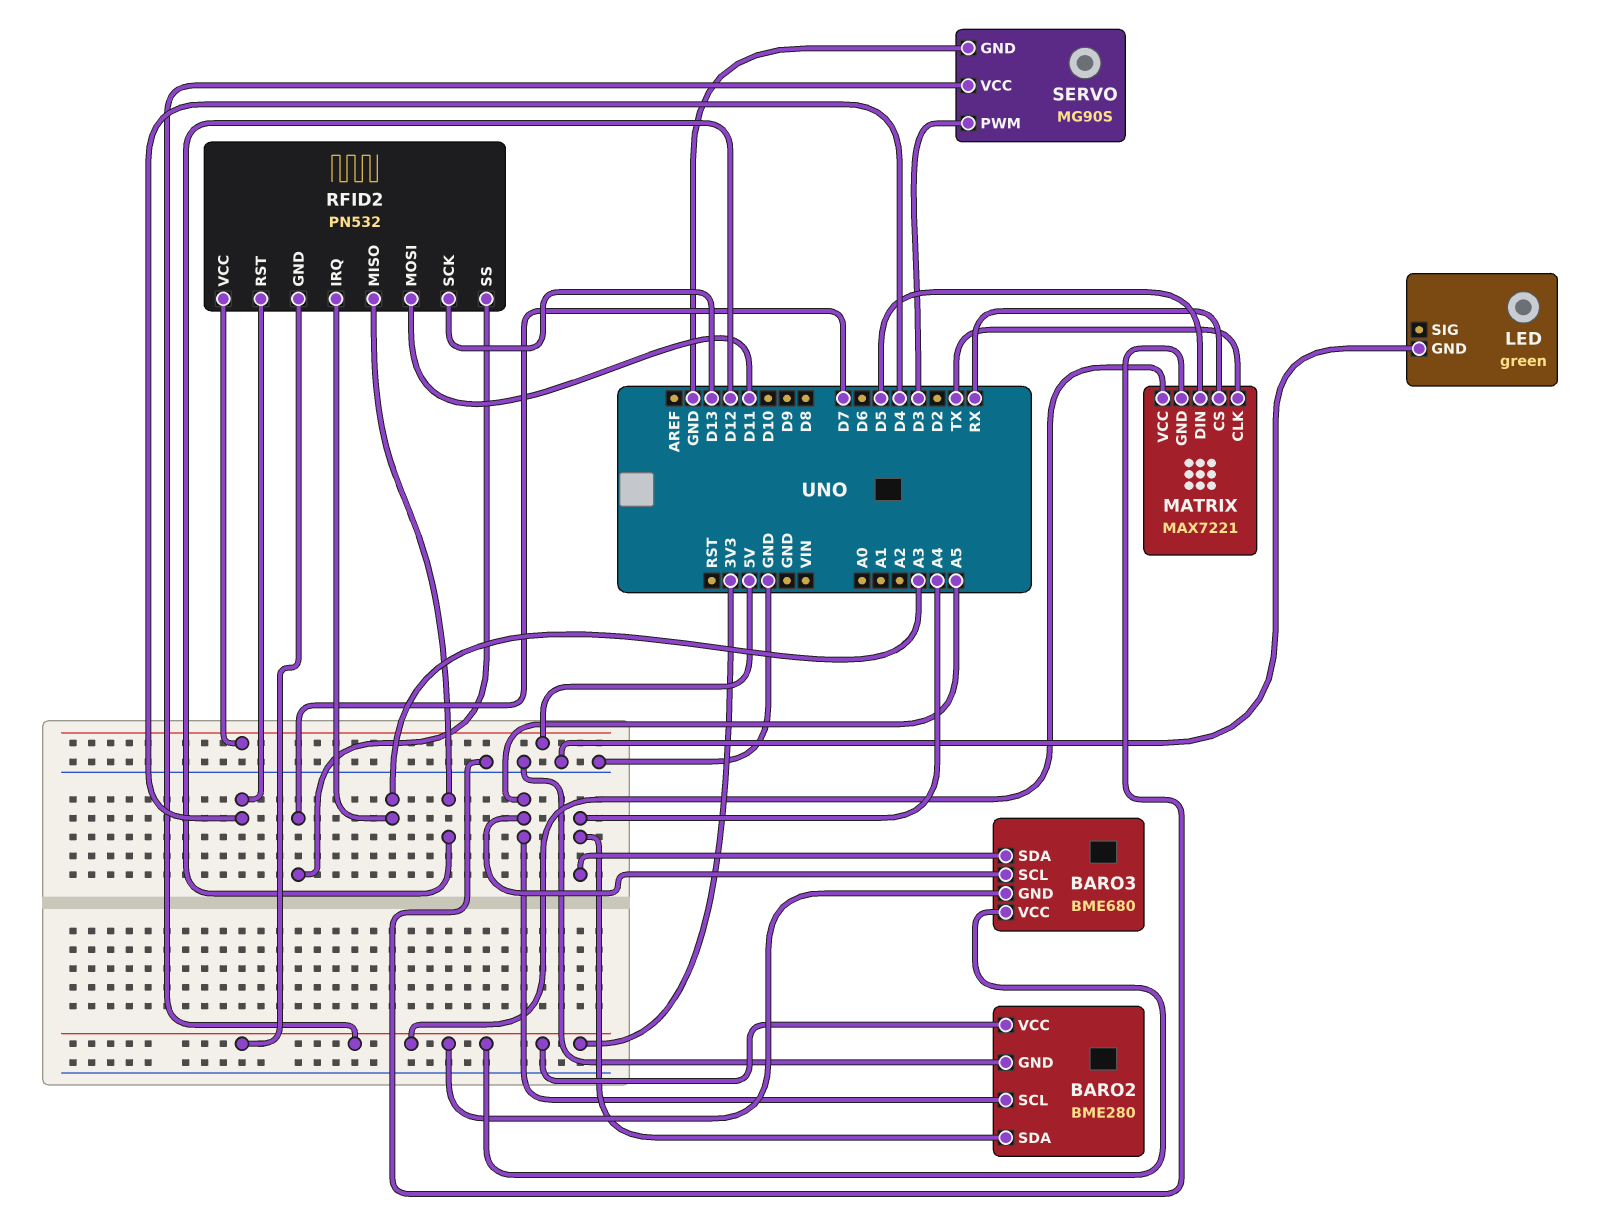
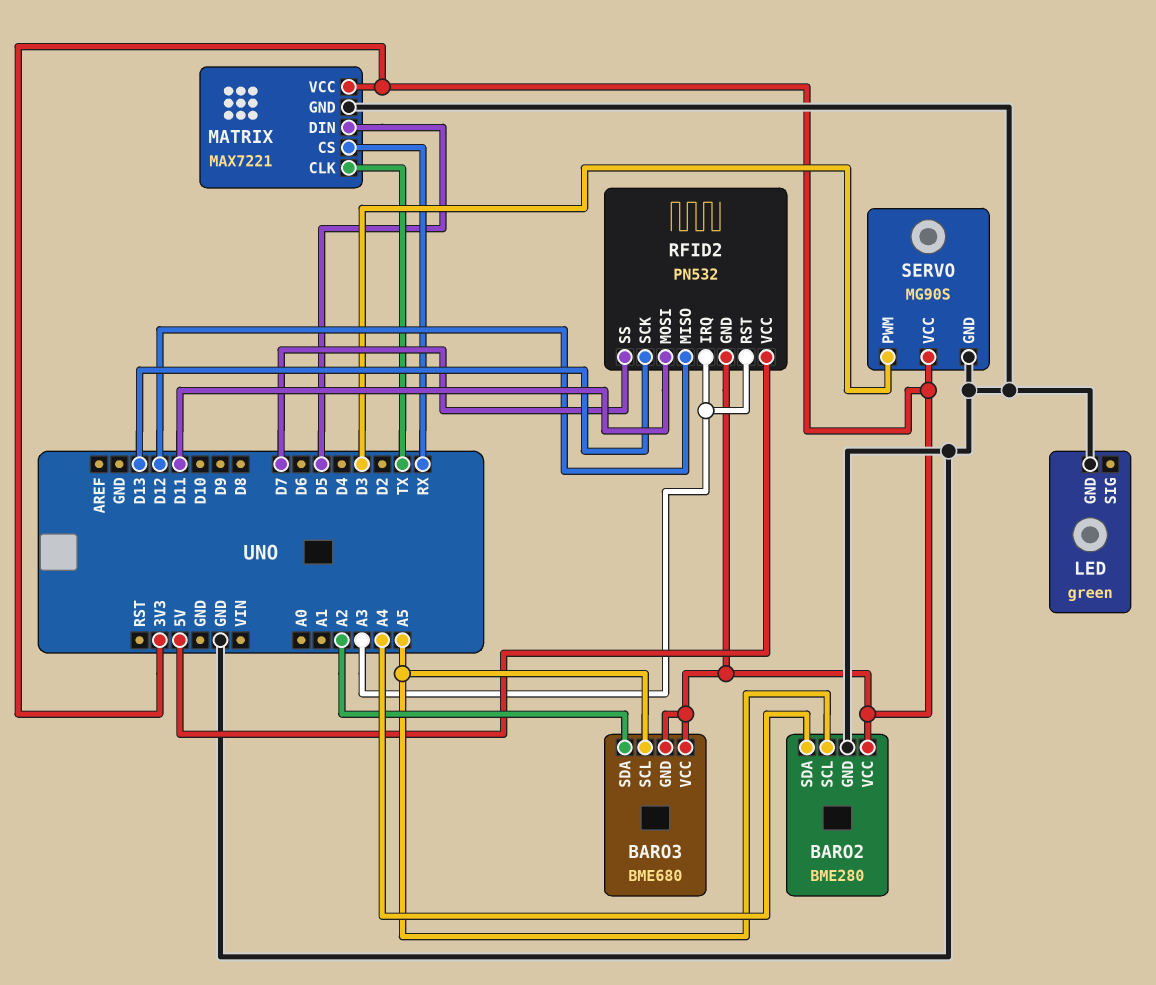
BARO3 pin SDA: A4 -> A2
RFID2 pin RST: D4 -> A3

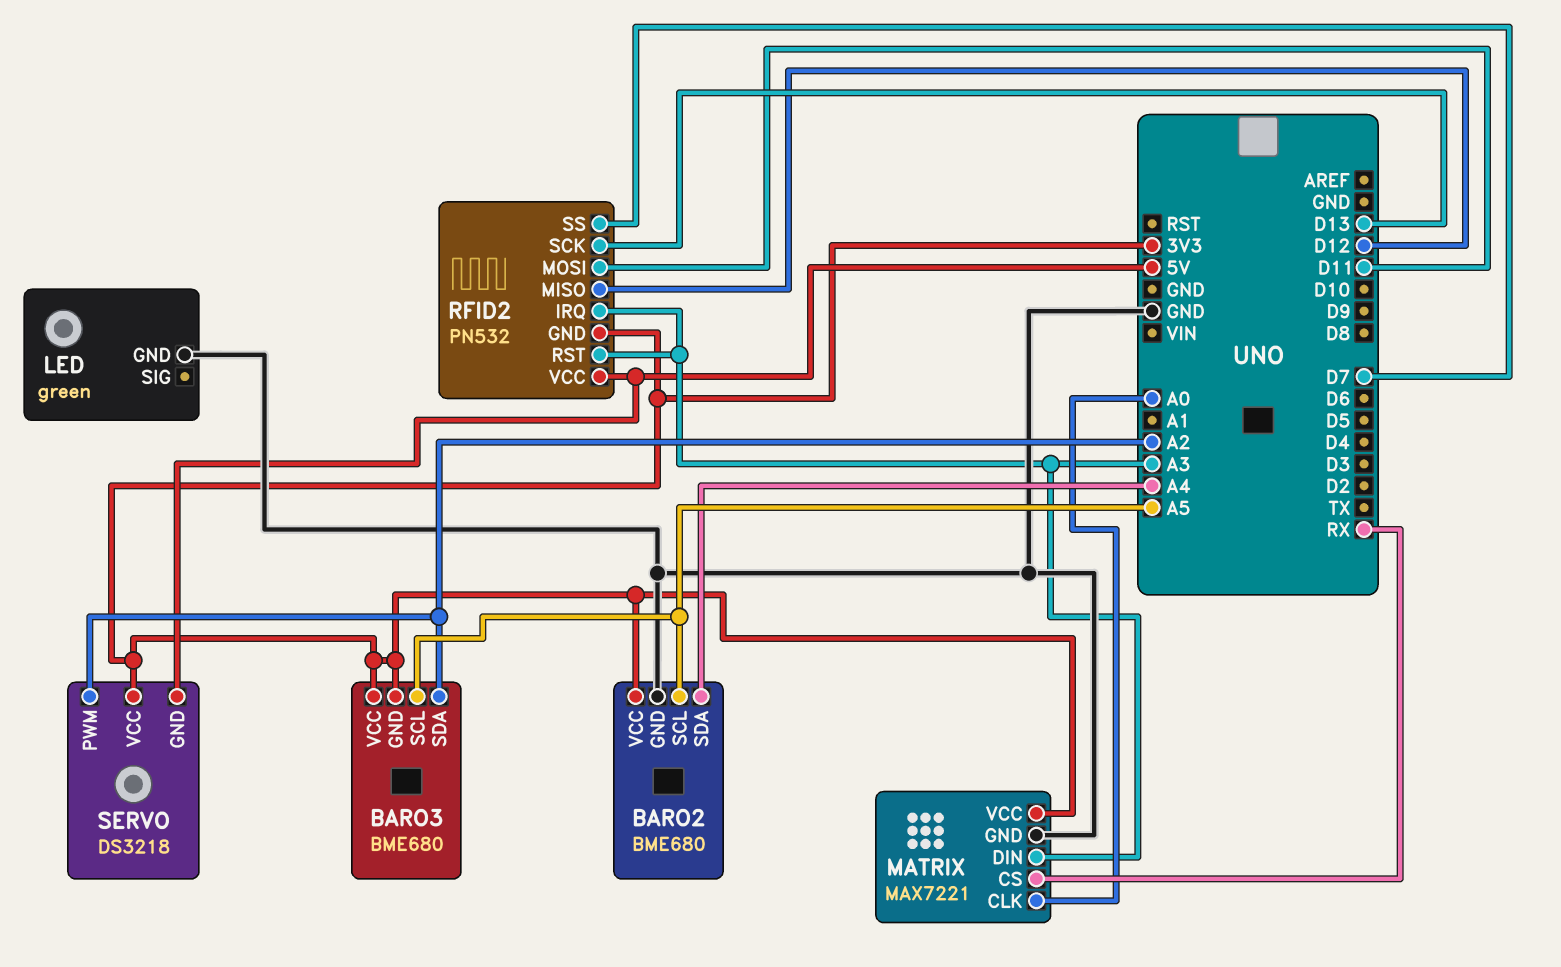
BARO2: BME280 -> BME680
MATRIX pin CLK: TX -> A0
MATRIX pin DIN: D5 -> A3
SERVO: MG90S -> DS3218
SERVO pin GND: GND -> 5V
SERVO pin PWM: D3 -> A2

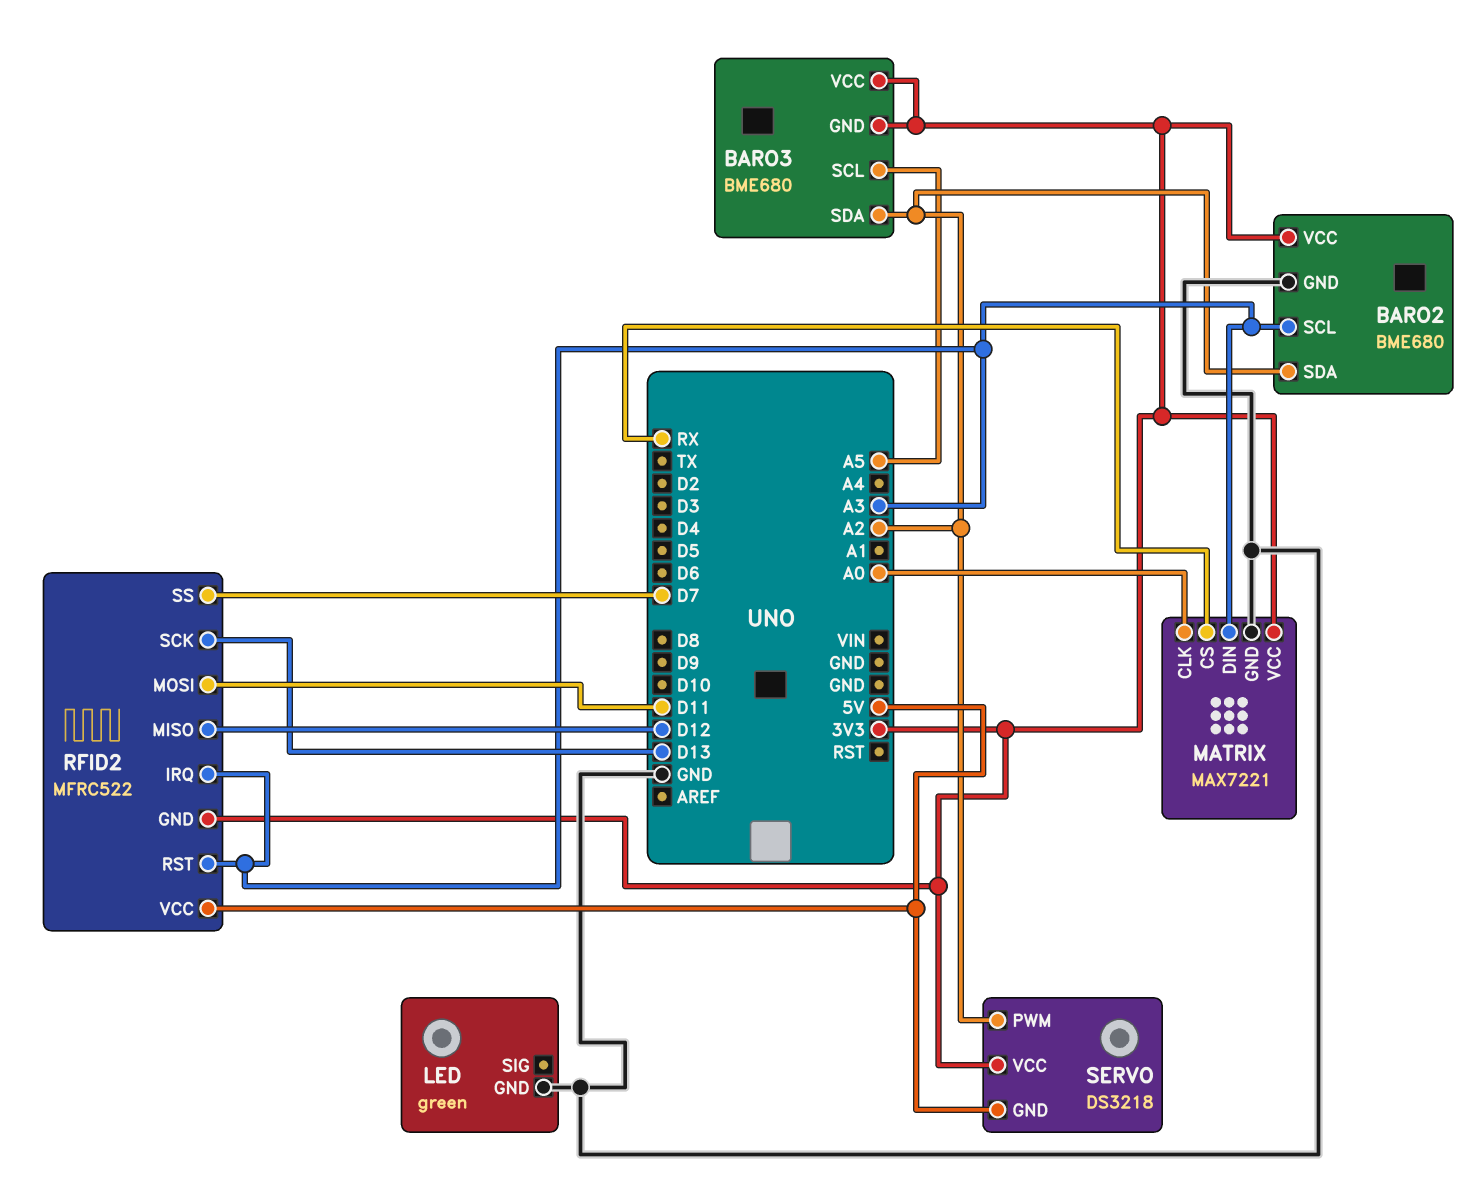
BARO2 pin SCL: A5 -> A3
BARO2 pin SDA: A4 -> A2
RFID2: PN532 -> MFRC522

